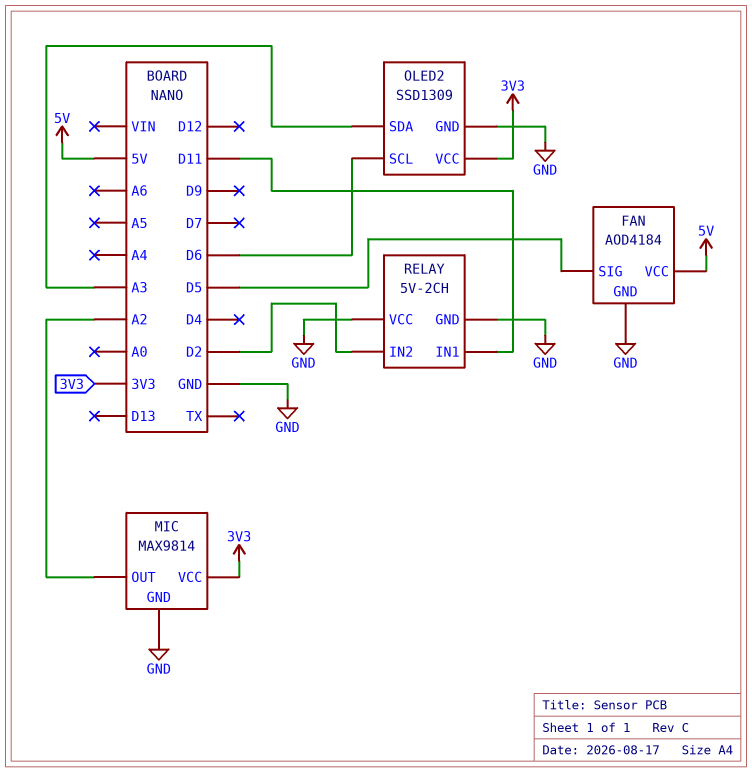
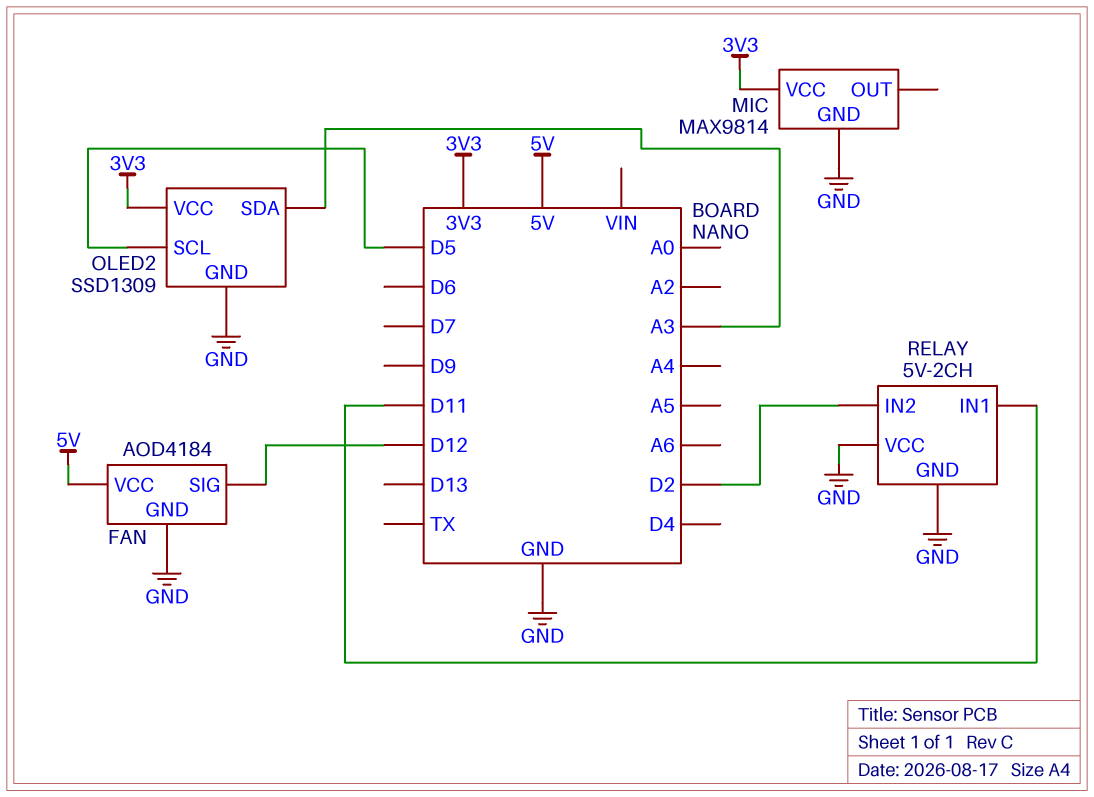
FAN pin SIG: D5 -> D12
MIC pin OUT: A2 -> none
OLED2 pin SCL: D6 -> D5

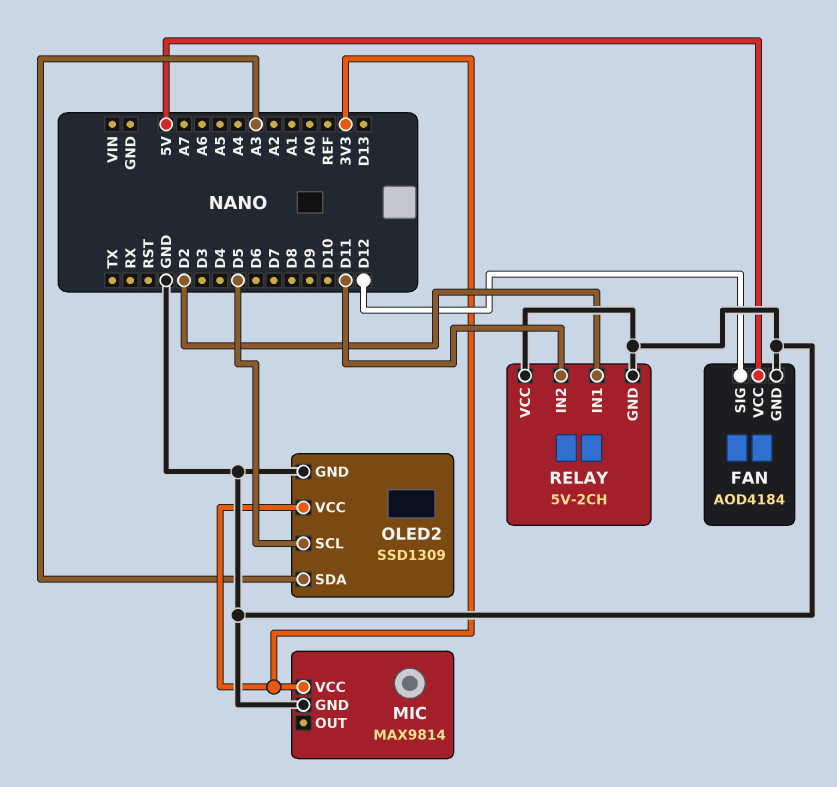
RELAY pin IN1: D11 -> D2
RELAY pin IN2: D2 -> D11

